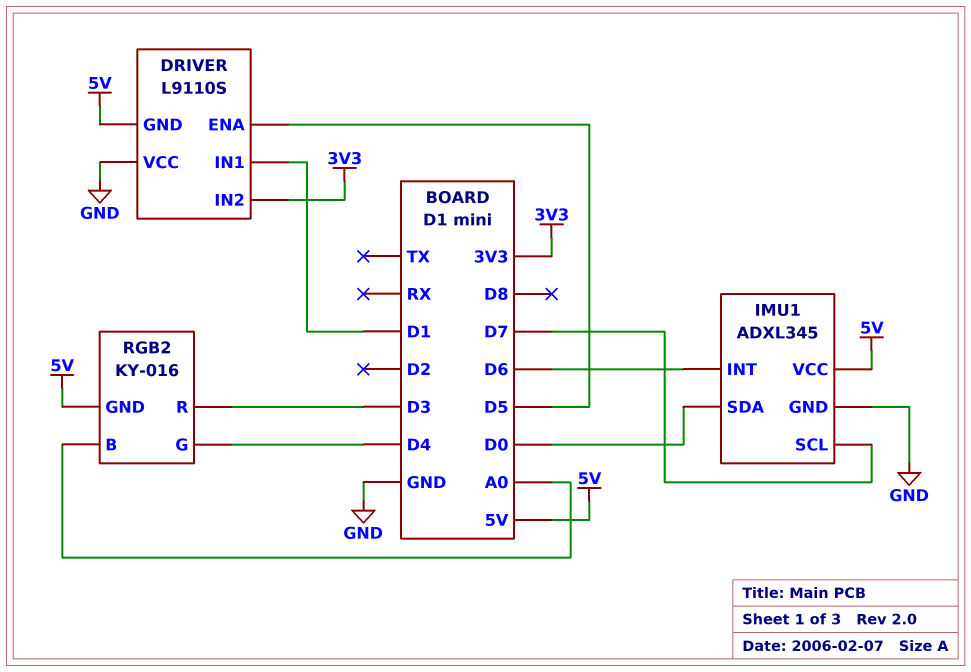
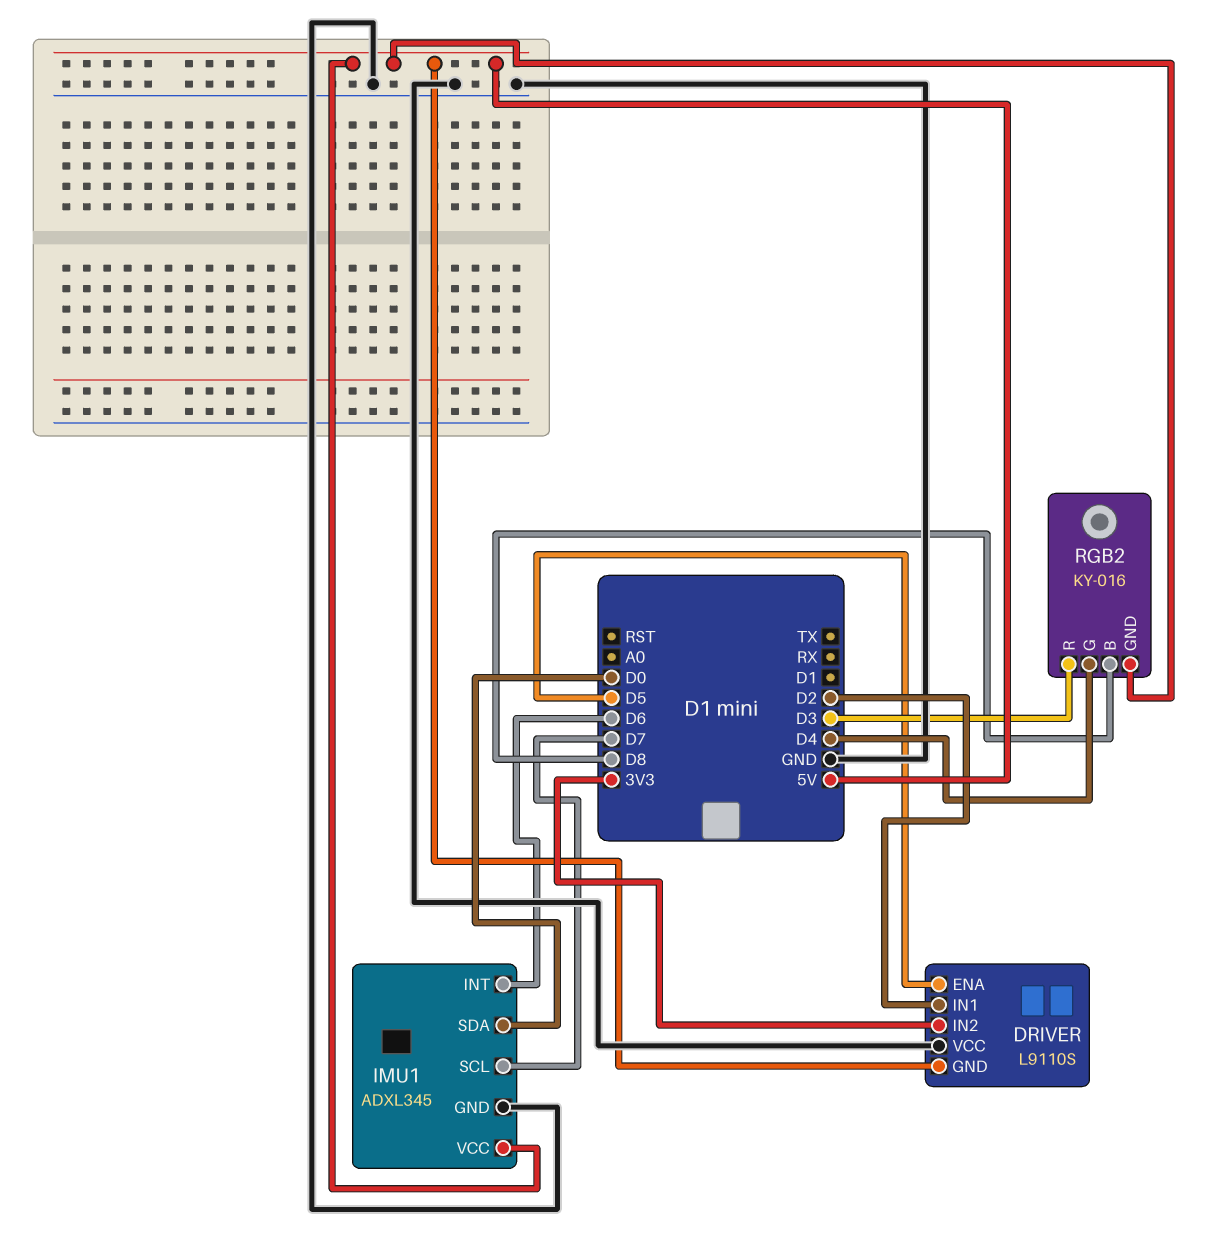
DRIVER pin IN1: D1 -> D2
RGB2 pin B: A0 -> D8

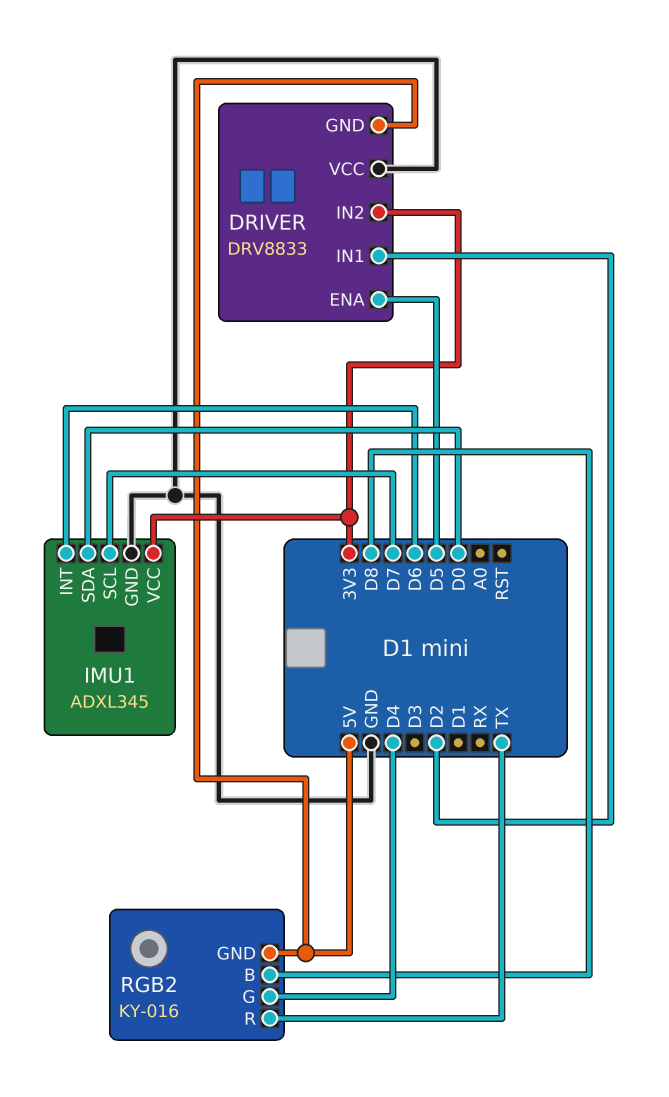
DRIVER: L9110S -> DRV8833
IMU1 pin VCC: 5V -> 3V3
RGB2 pin R: D3 -> TX

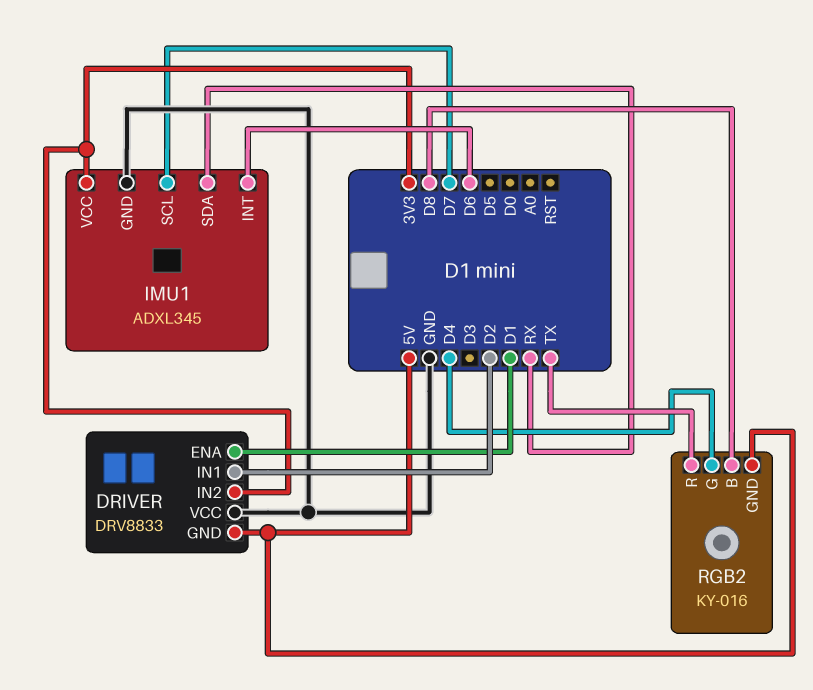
DRIVER pin ENA: D5 -> D1
IMU1 pin SDA: D0 -> RX

